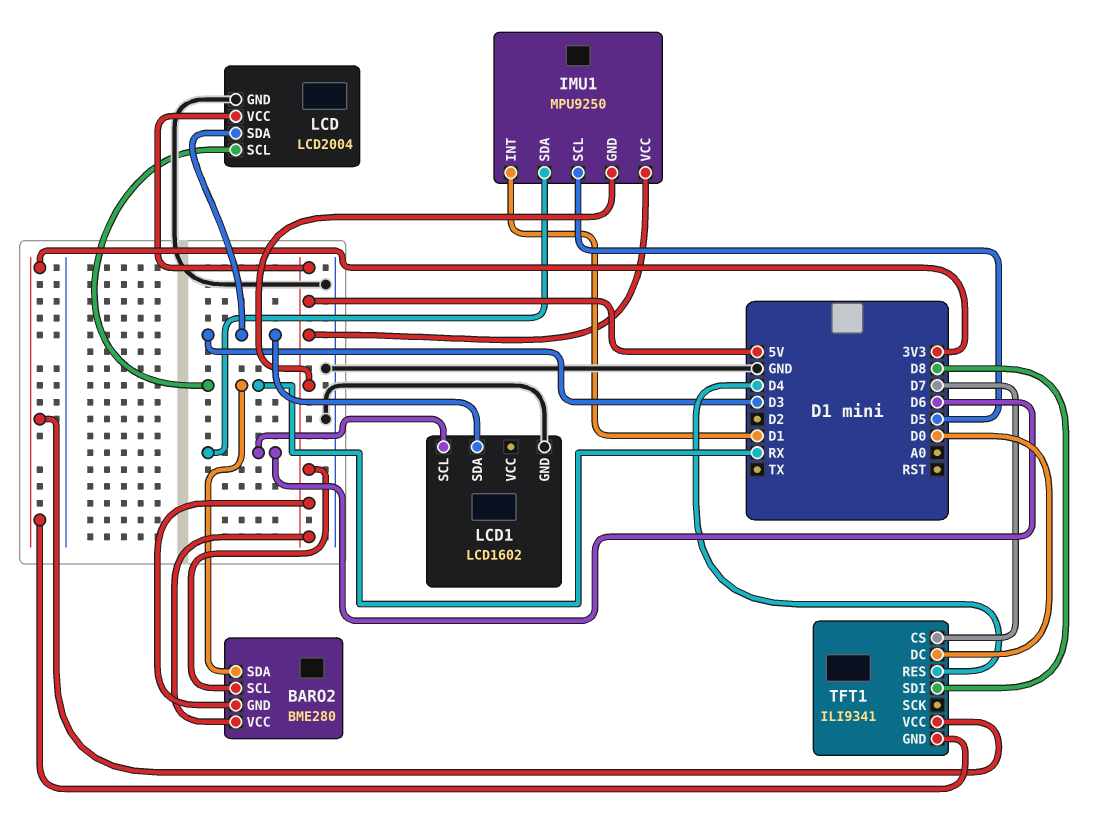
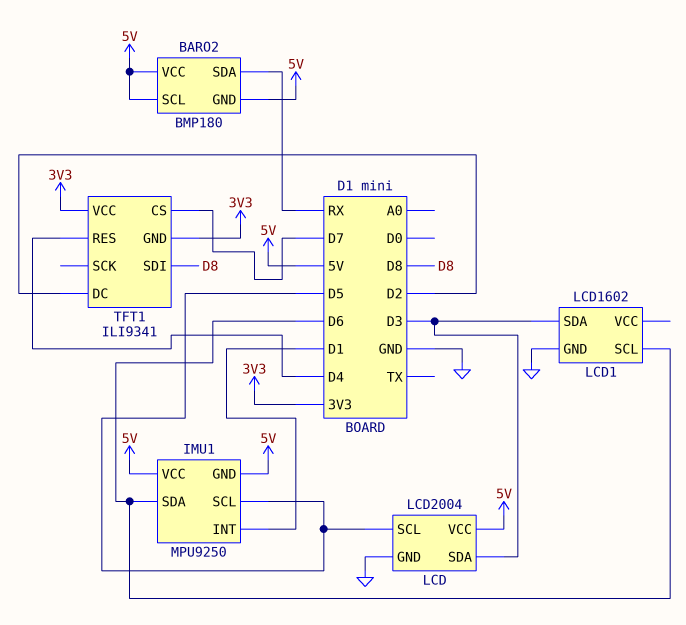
BARO2: BME280 -> BMP180
LCD pin SCL: RX -> D5
TFT1 pin DC: D0 -> D2

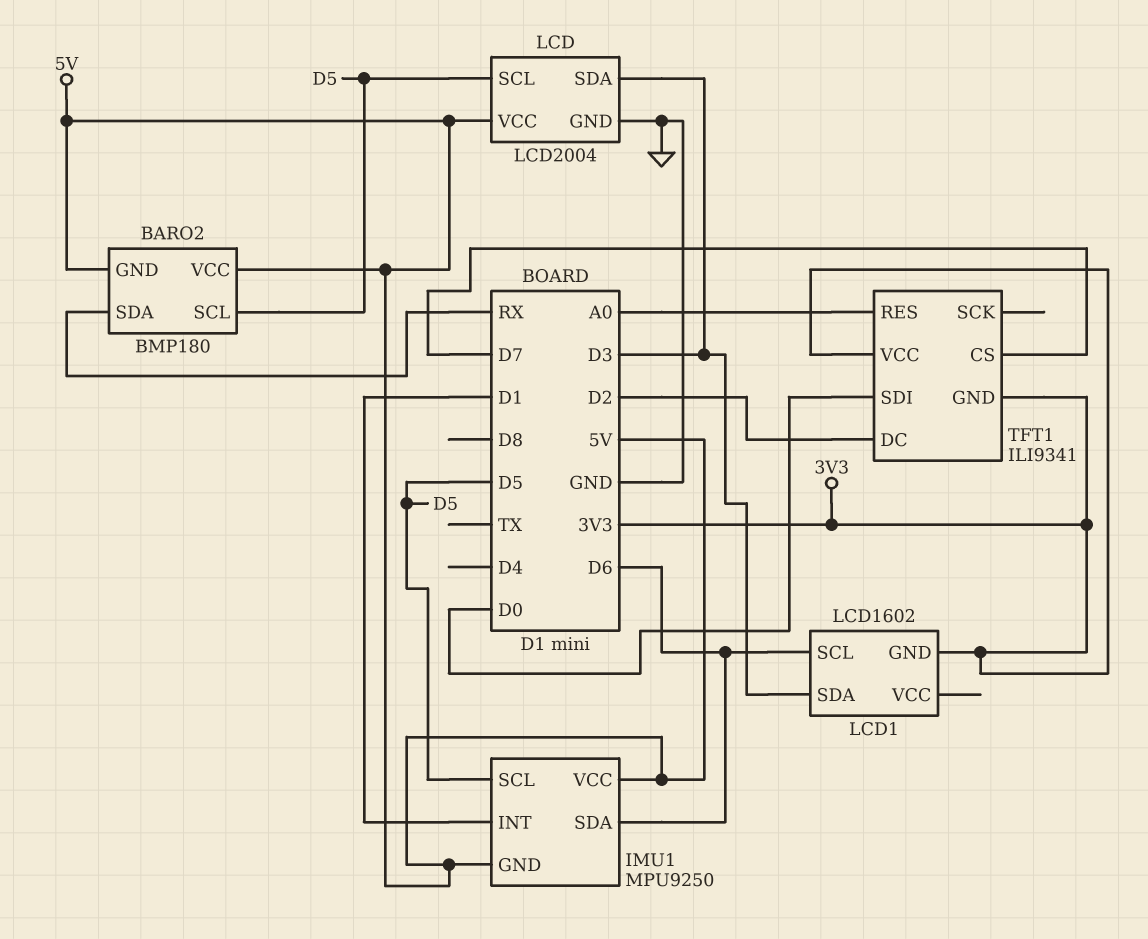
BARO2 pin SCL: 5V -> D5
LCD1 pin GND: GND -> 3V3
TFT1 pin RES: D4 -> A0
TFT1 pin SDI: D8 -> D0

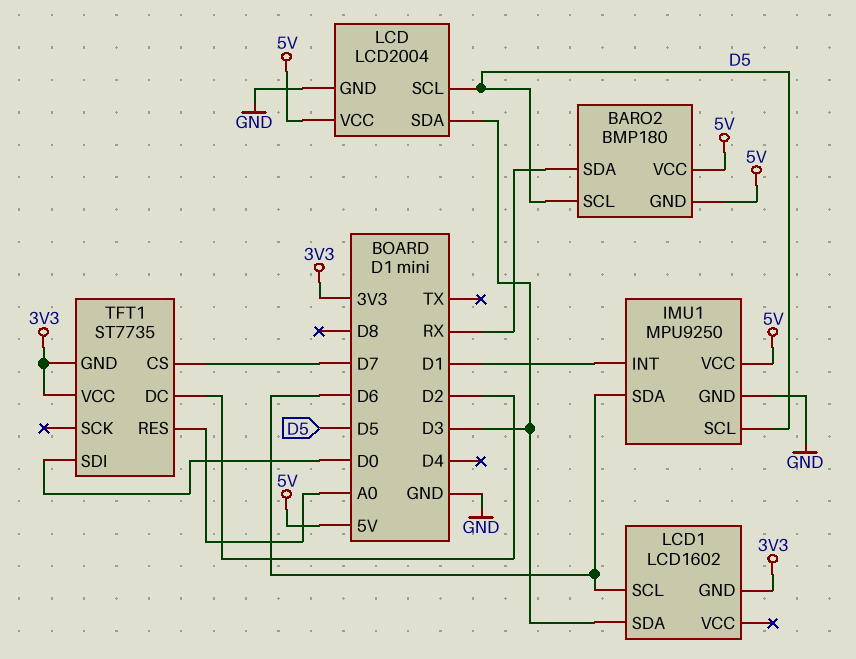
IMU1 pin GND: 5V -> GND
TFT1: ILI9341 -> ST7735

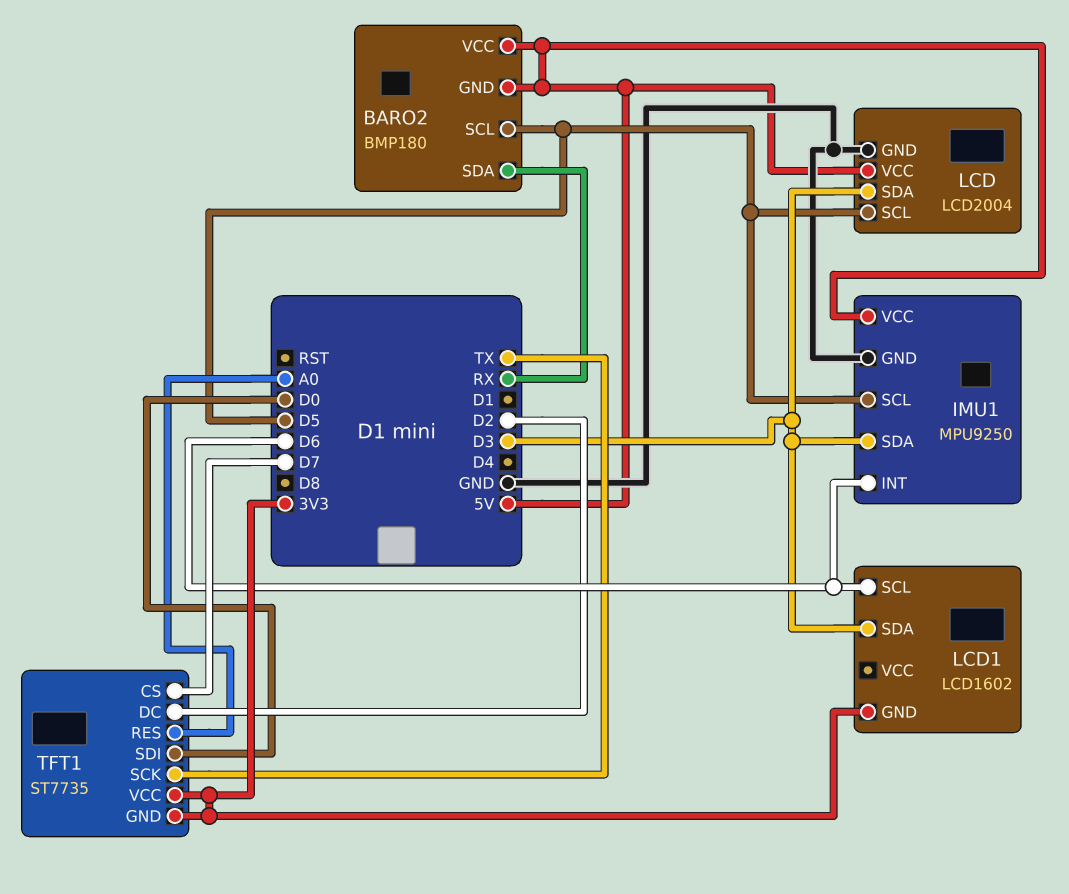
IMU1 pin INT: D1 -> D6
IMU1 pin SDA: D6 -> D3
TFT1 pin SCK: none -> TX

